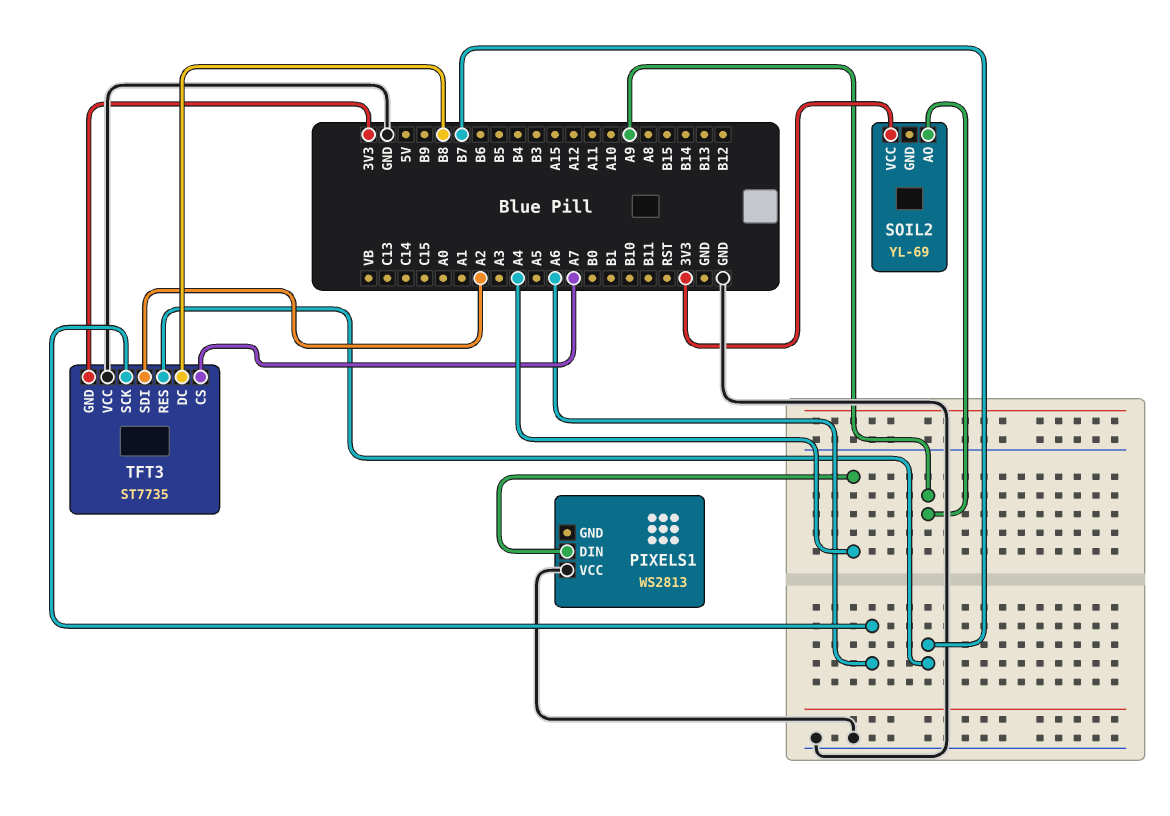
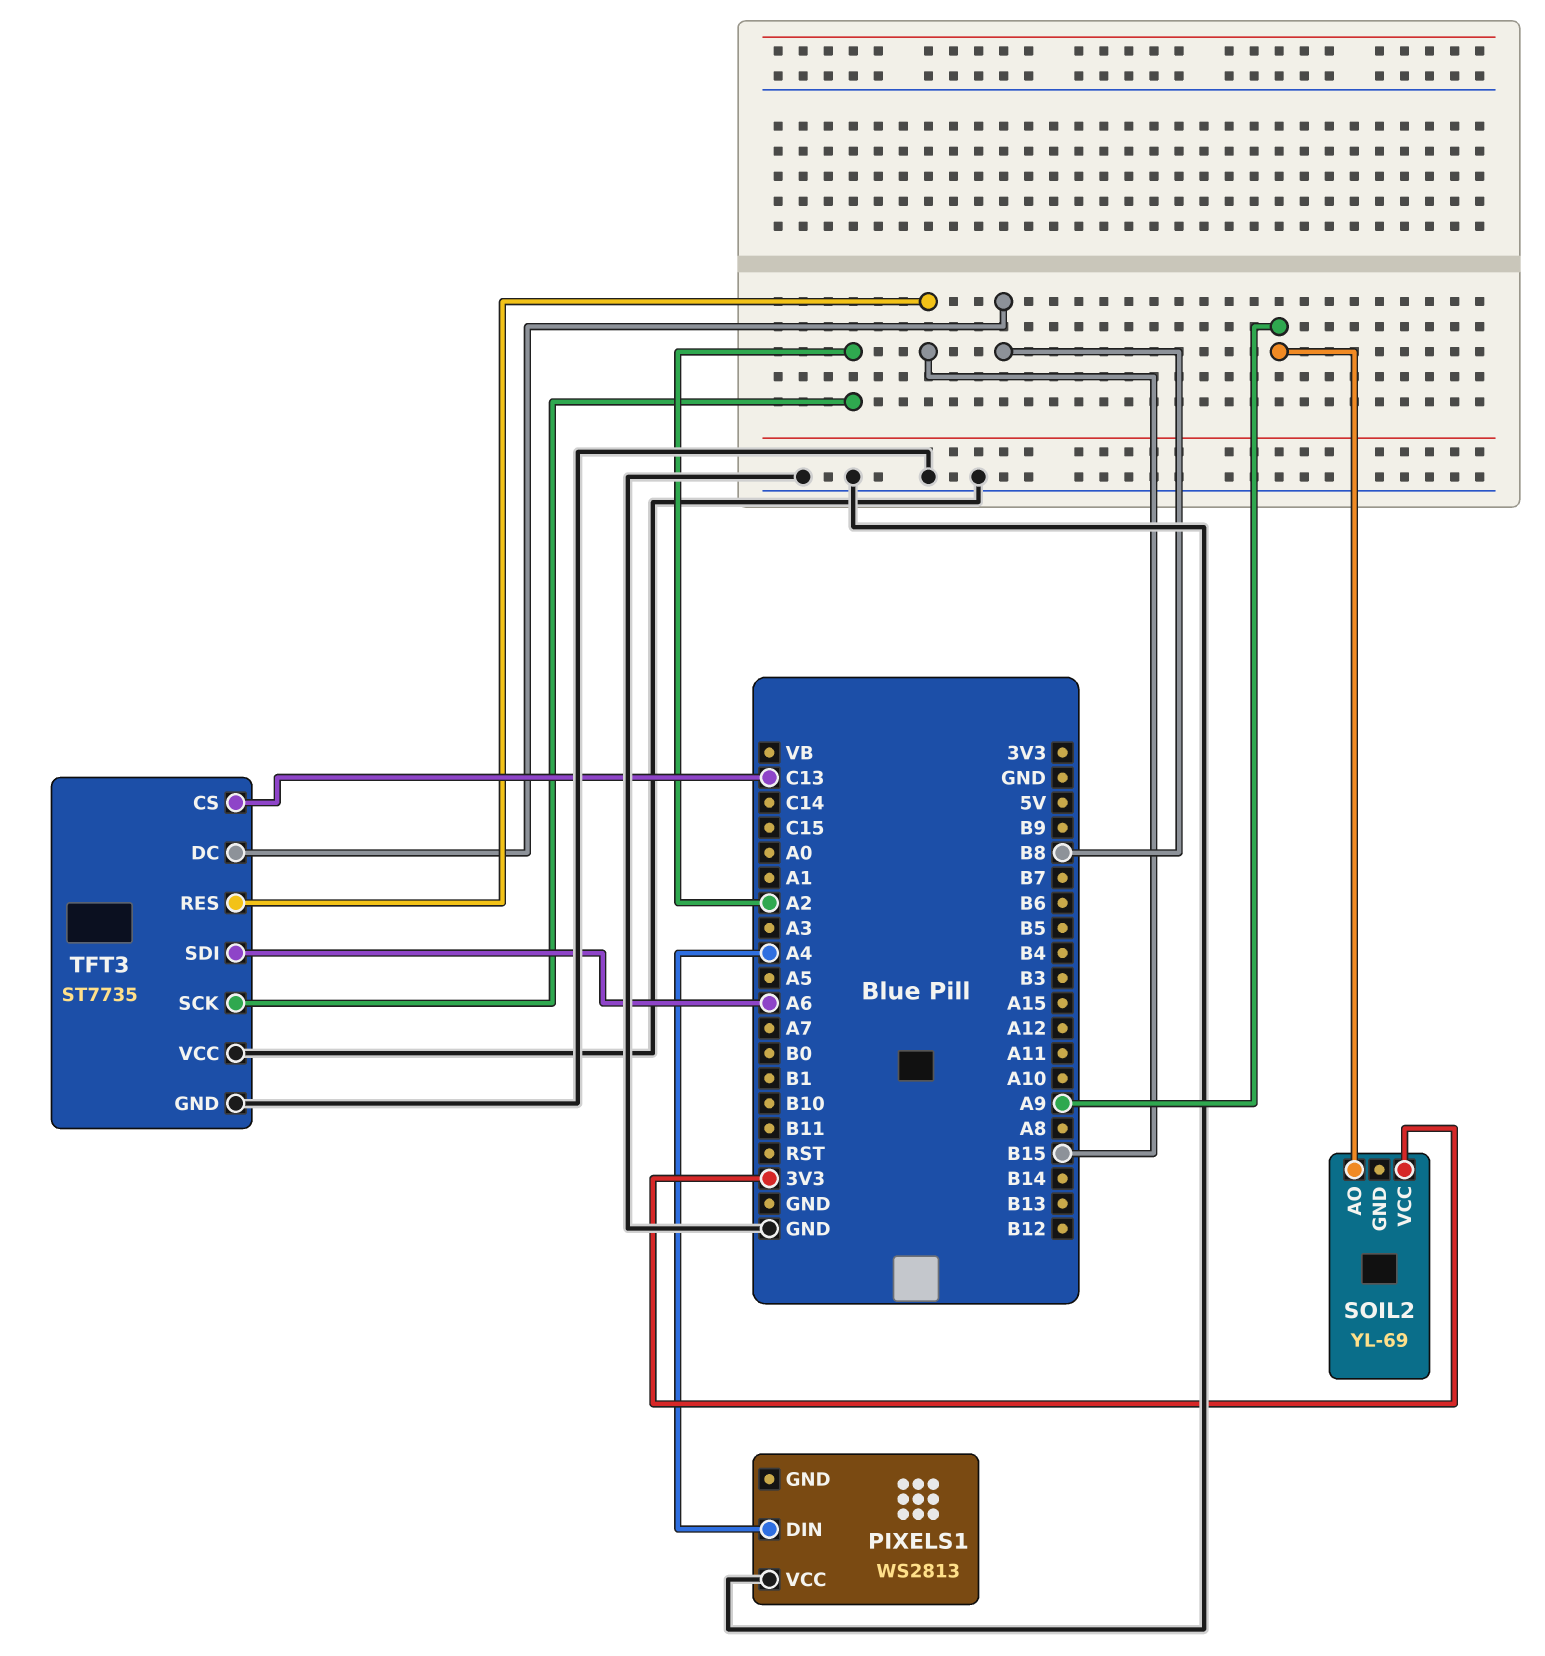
TFT3 pin CS: A7 -> C13
TFT3 pin GND: 3V3 -> GND
TFT3 pin RES: B7 -> B15
TFT3 pin SCK: A6 -> A2
TFT3 pin SDI: A2 -> A6

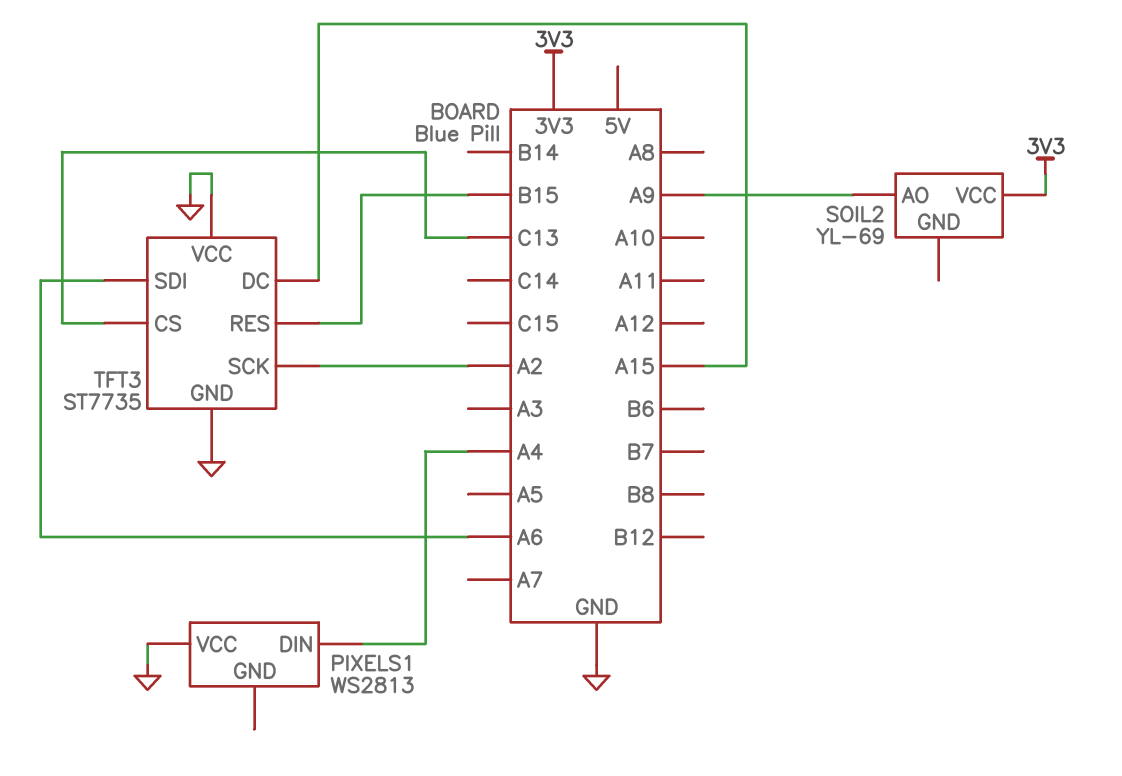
TFT3 pin DC: B8 -> A15

